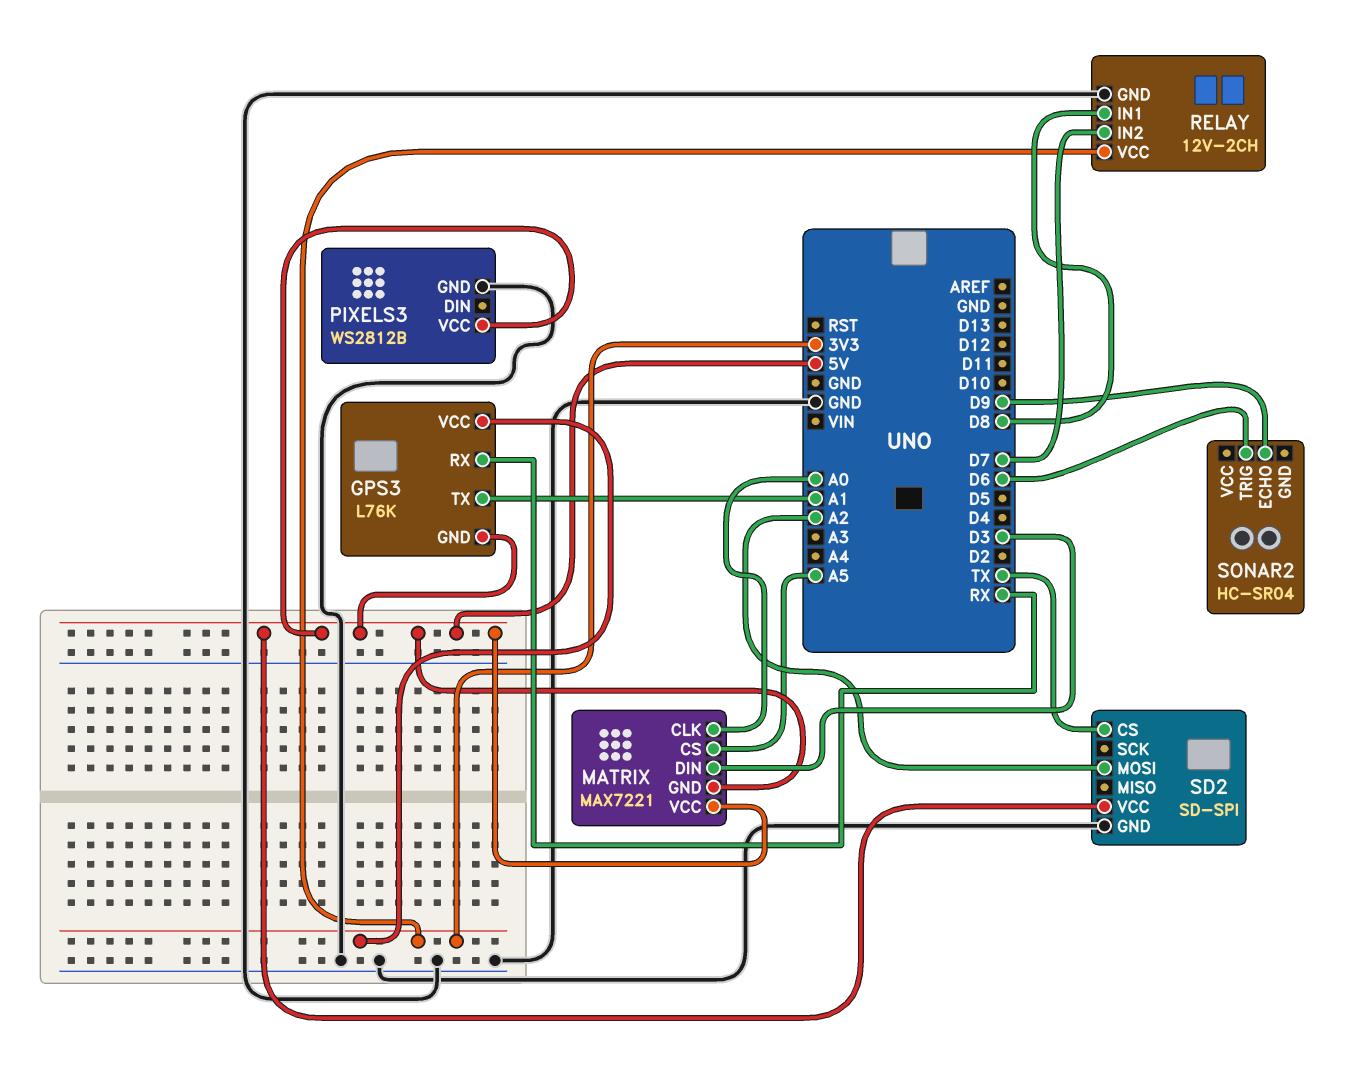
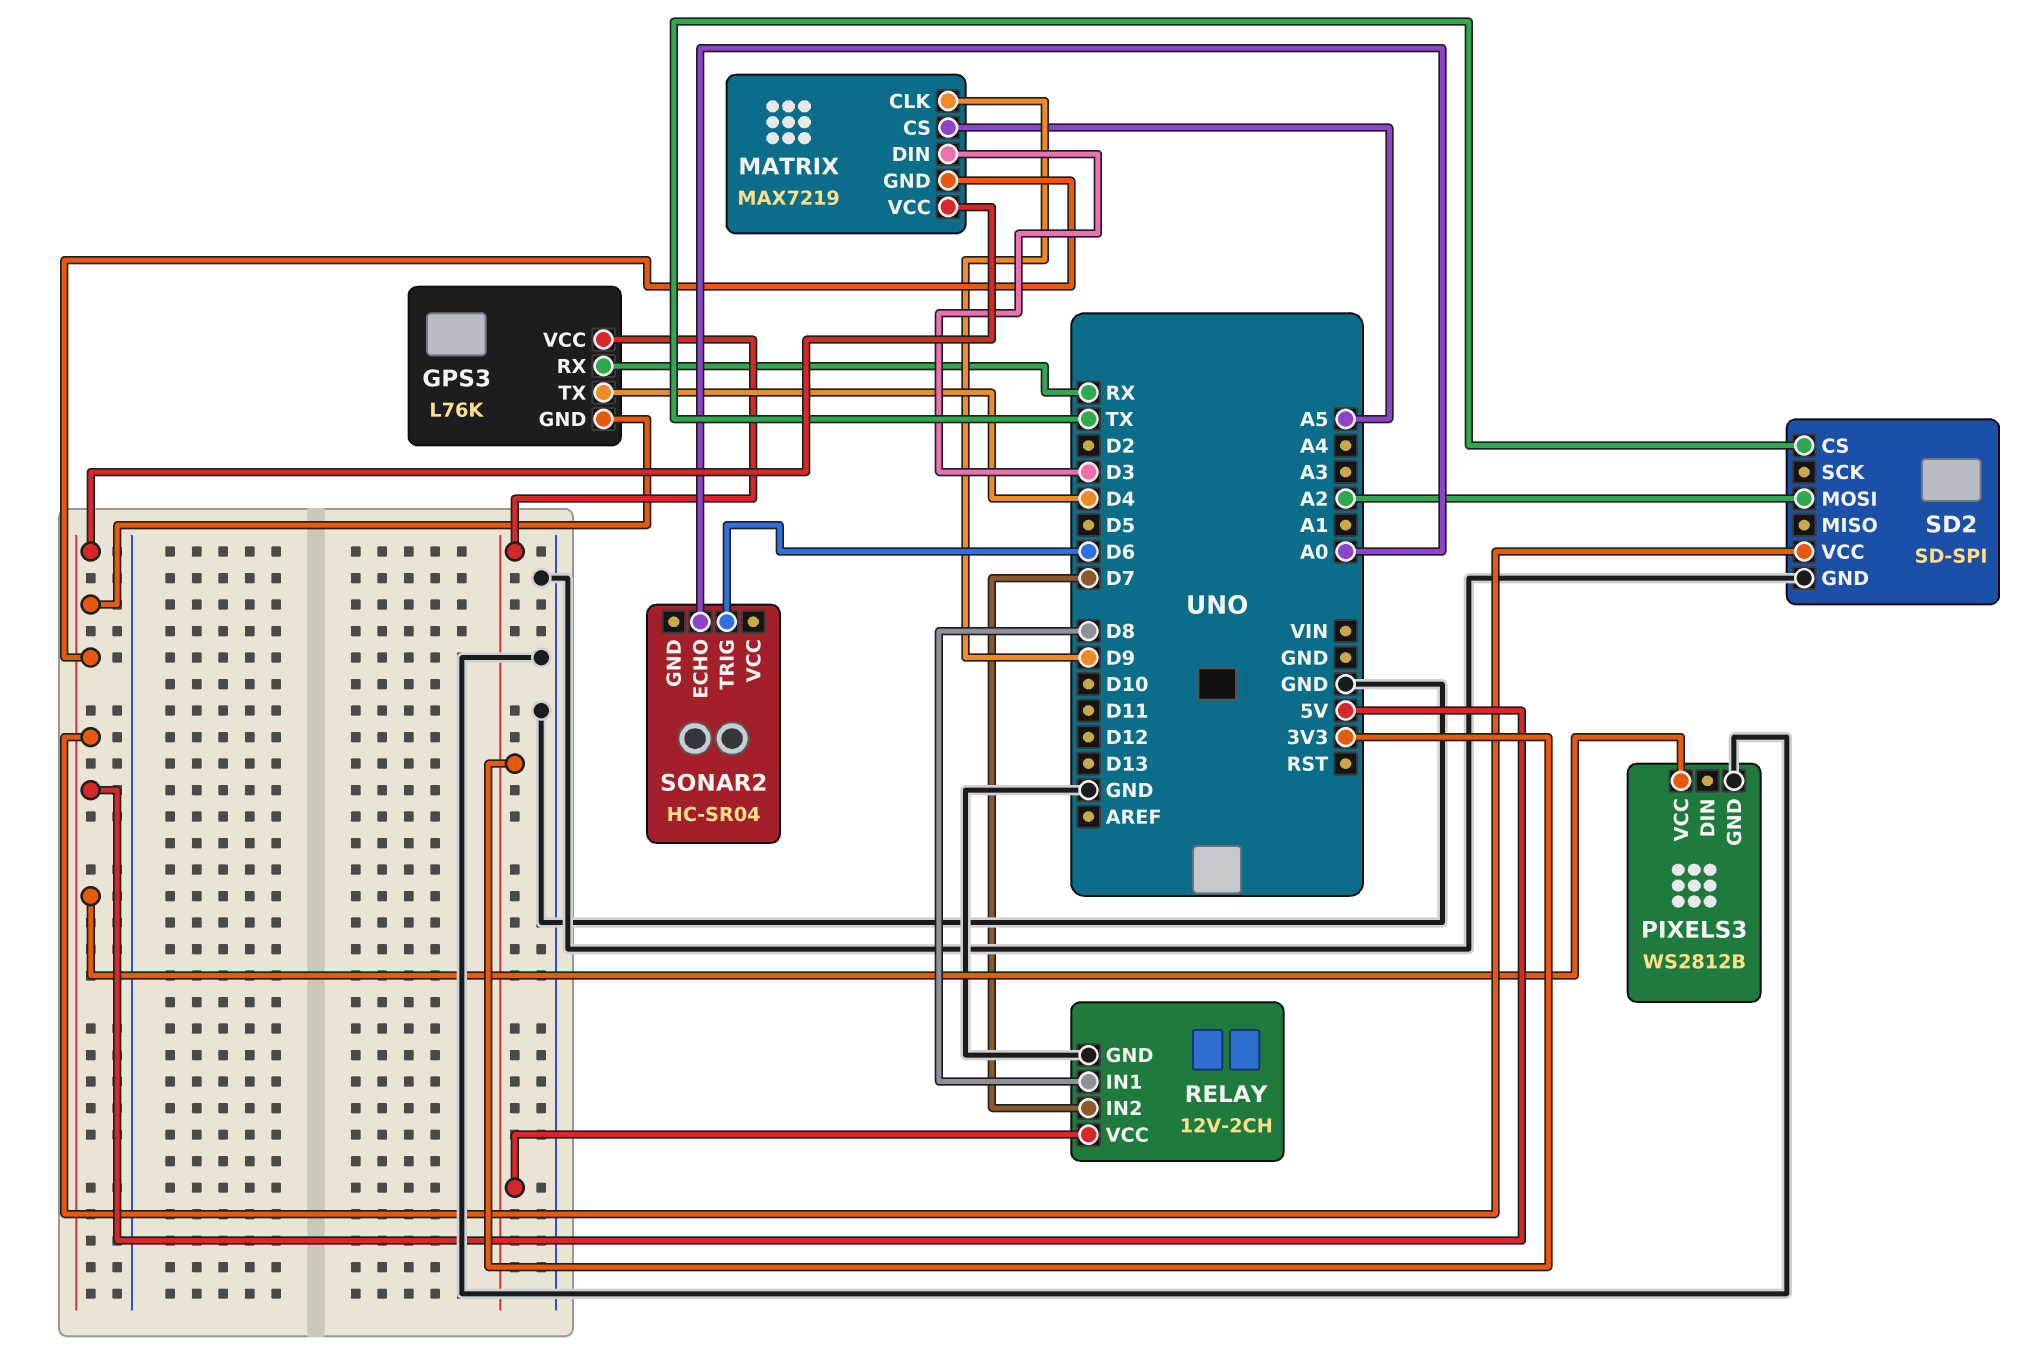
GPS3 pin TX: A1 -> D4
MATRIX: MAX7221 -> MAX7219
MATRIX pin CLK: A0 -> D9
SONAR2 pin ECHO: D9 -> A0

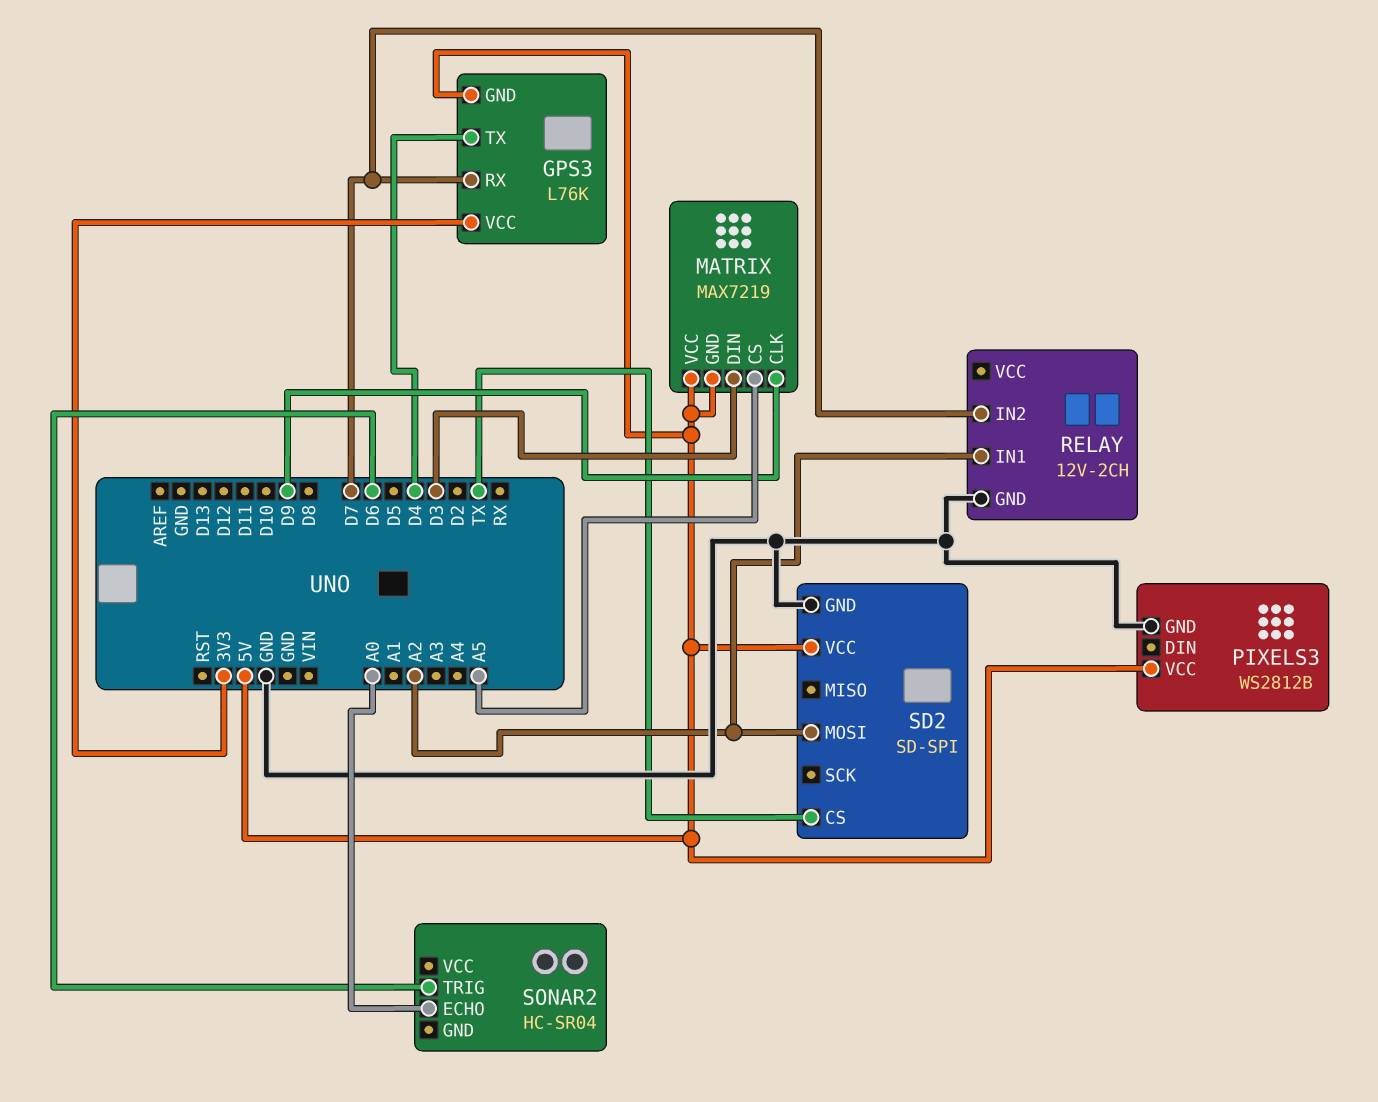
GPS3 pin RX: RX -> D7
RELAY pin IN1: D8 -> A2
RELAY pin VCC: 3V3 -> none

